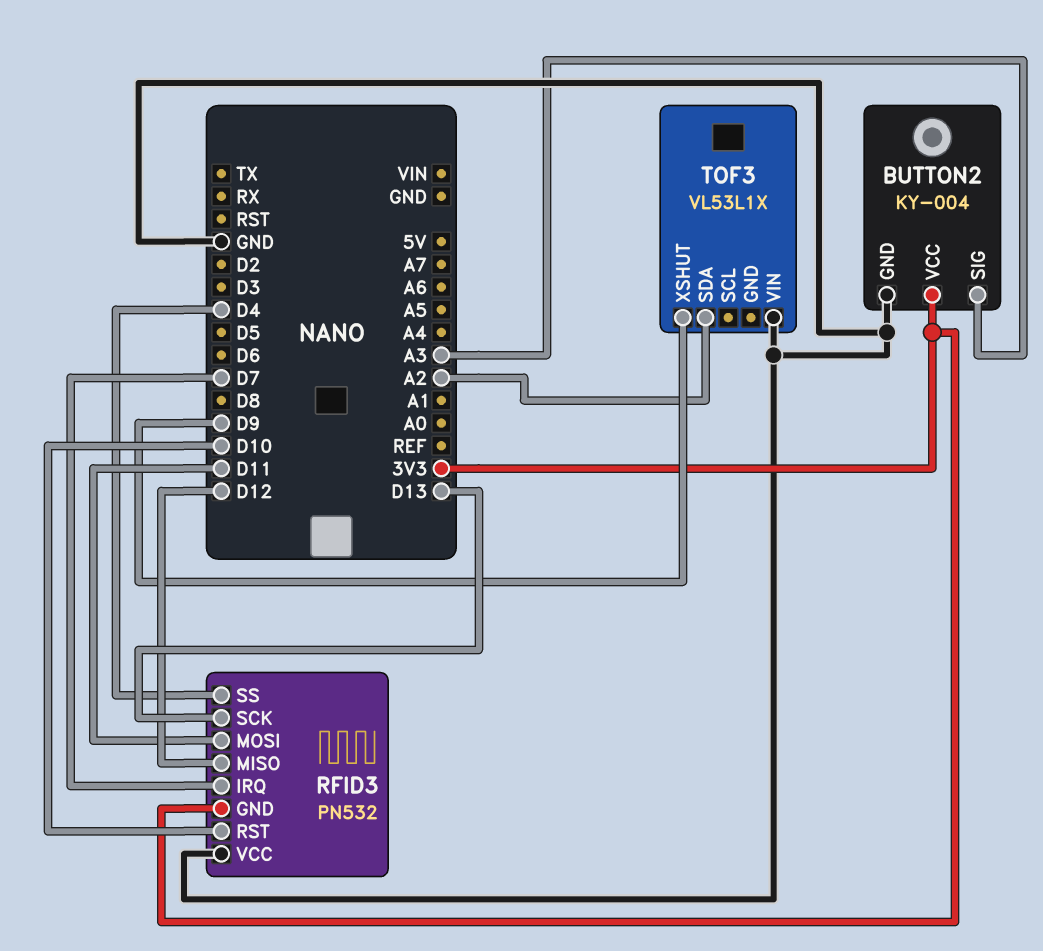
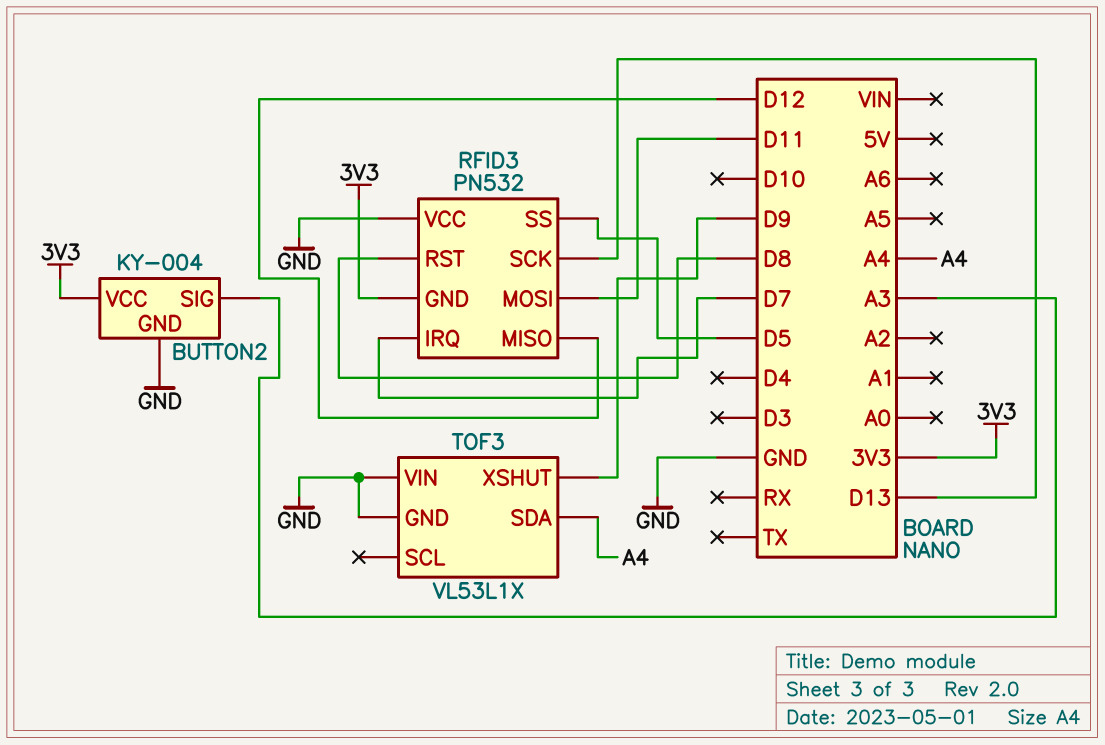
RFID3 pin RST: D10 -> D8
RFID3 pin SS: D4 -> D5
TOF3 pin GND: none -> GND
TOF3 pin SDA: A2 -> A4

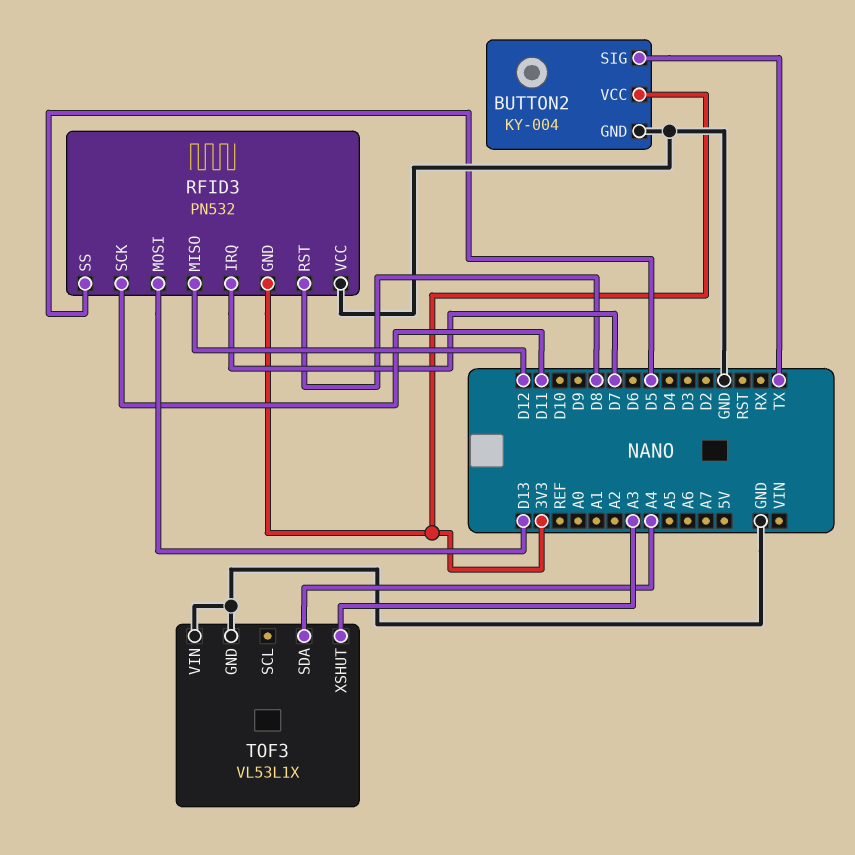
BUTTON2 pin SIG: A3 -> TX
RFID3 pin MOSI: D11 -> D13
RFID3 pin SCK: D13 -> D11
TOF3 pin XSHUT: D9 -> A3

